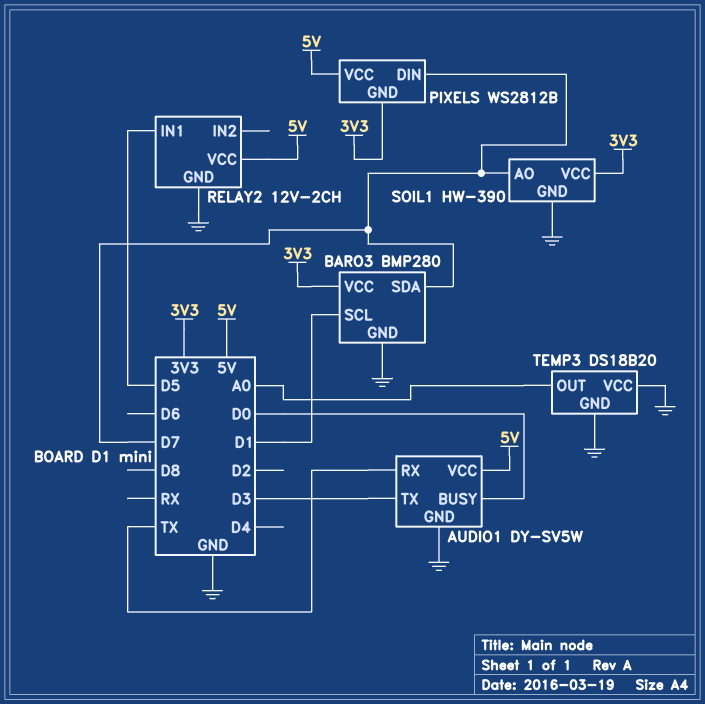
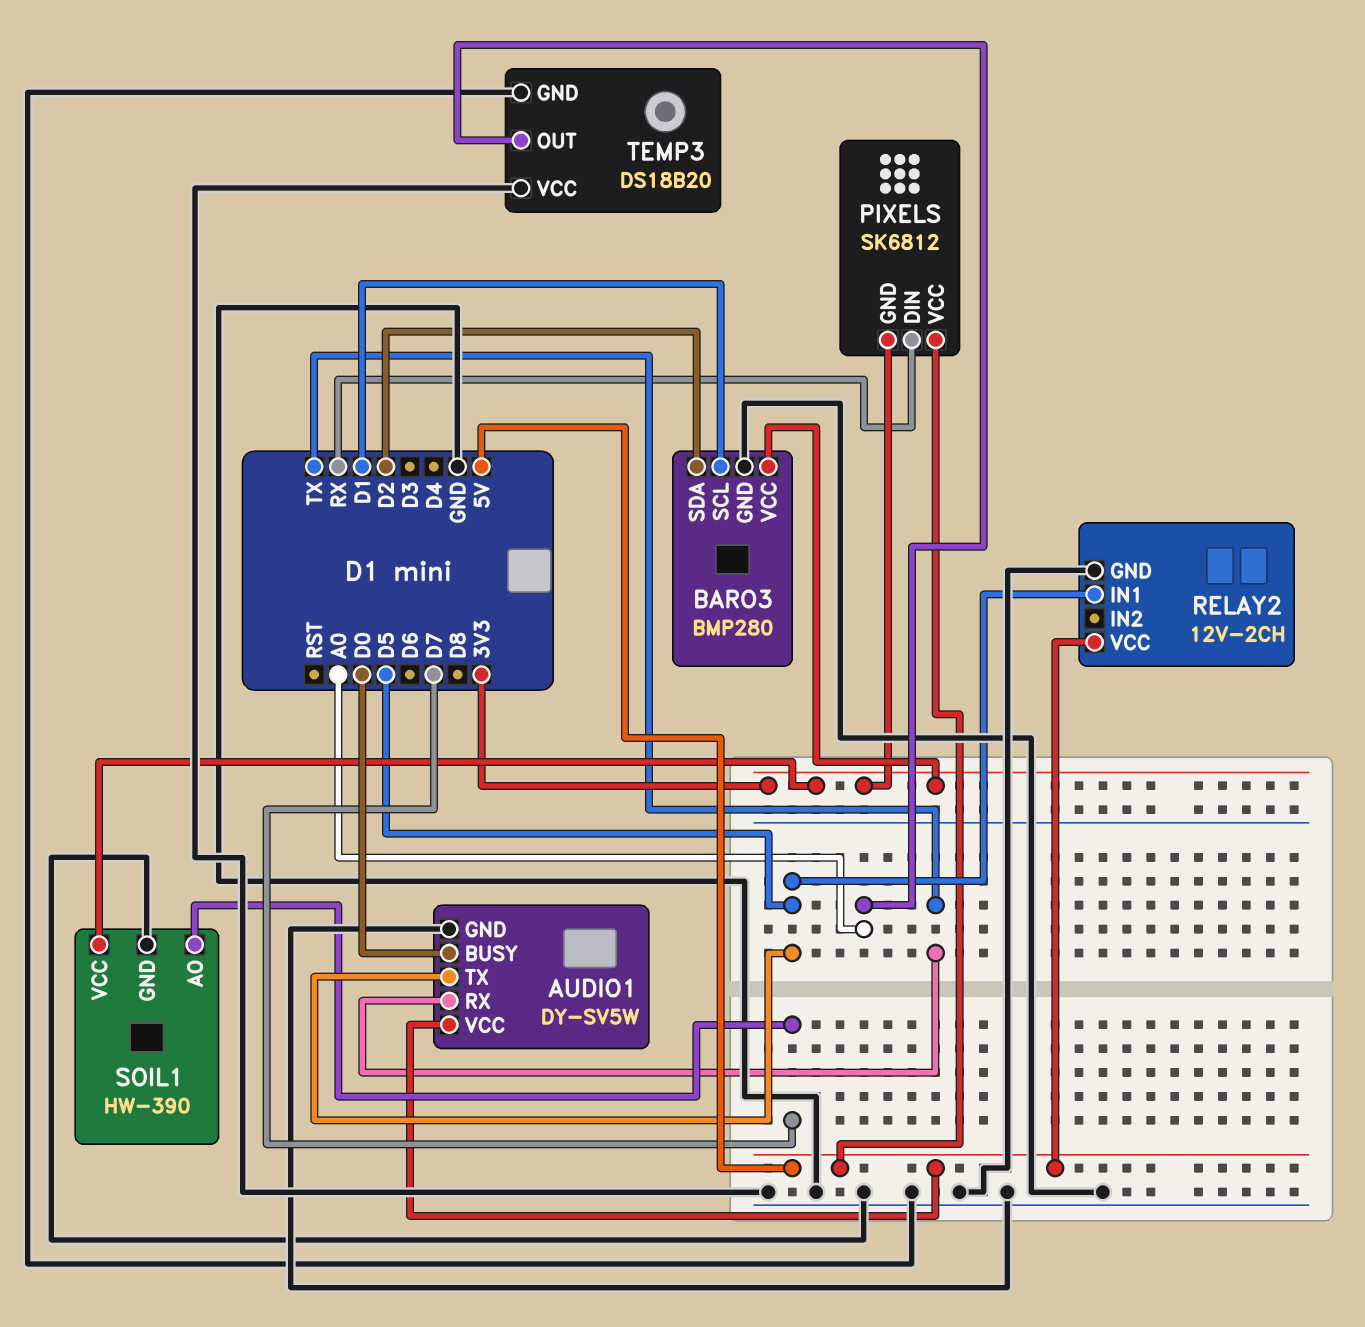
AUDIO1 pin TX: D3 -> D5
BARO3 pin SDA: D7 -> D2
PIXELS: WS2812B -> SK6812
PIXELS pin DIN: D7 -> RX

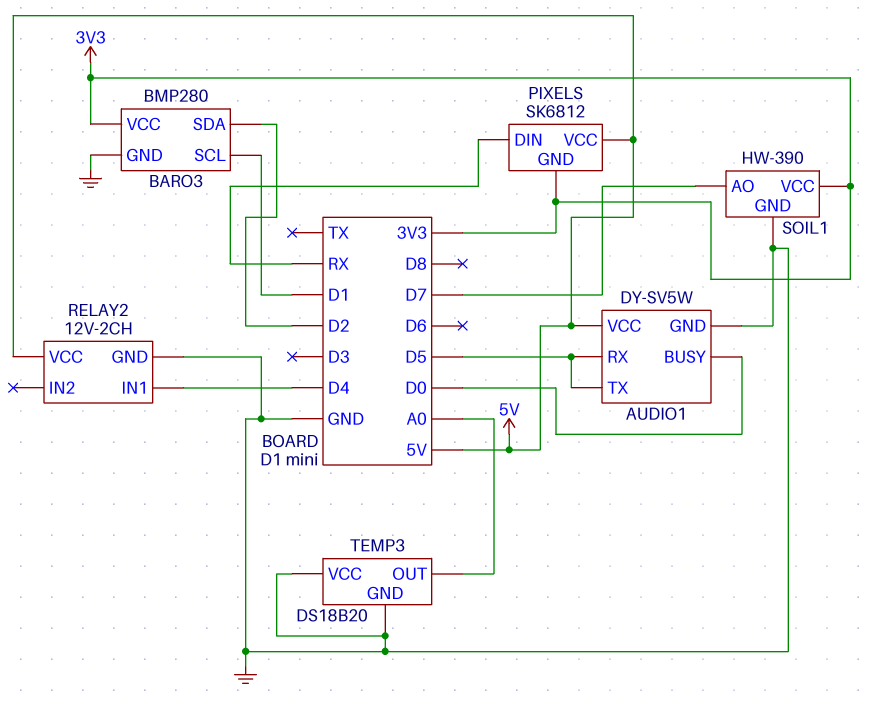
AUDIO1 pin RX: TX -> D5
RELAY2 pin IN1: D5 -> D4

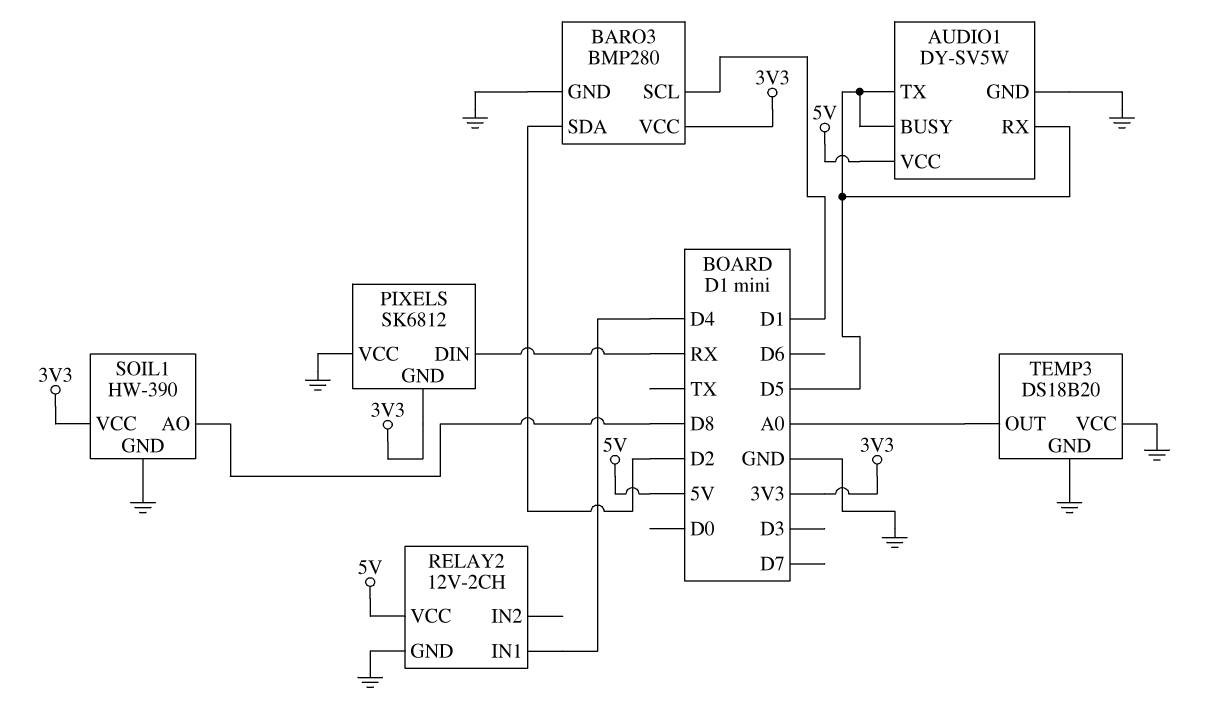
AUDIO1 pin BUSY: D0 -> D5
PIXELS pin VCC: 5V -> GND
SOIL1 pin AO: D7 -> D8

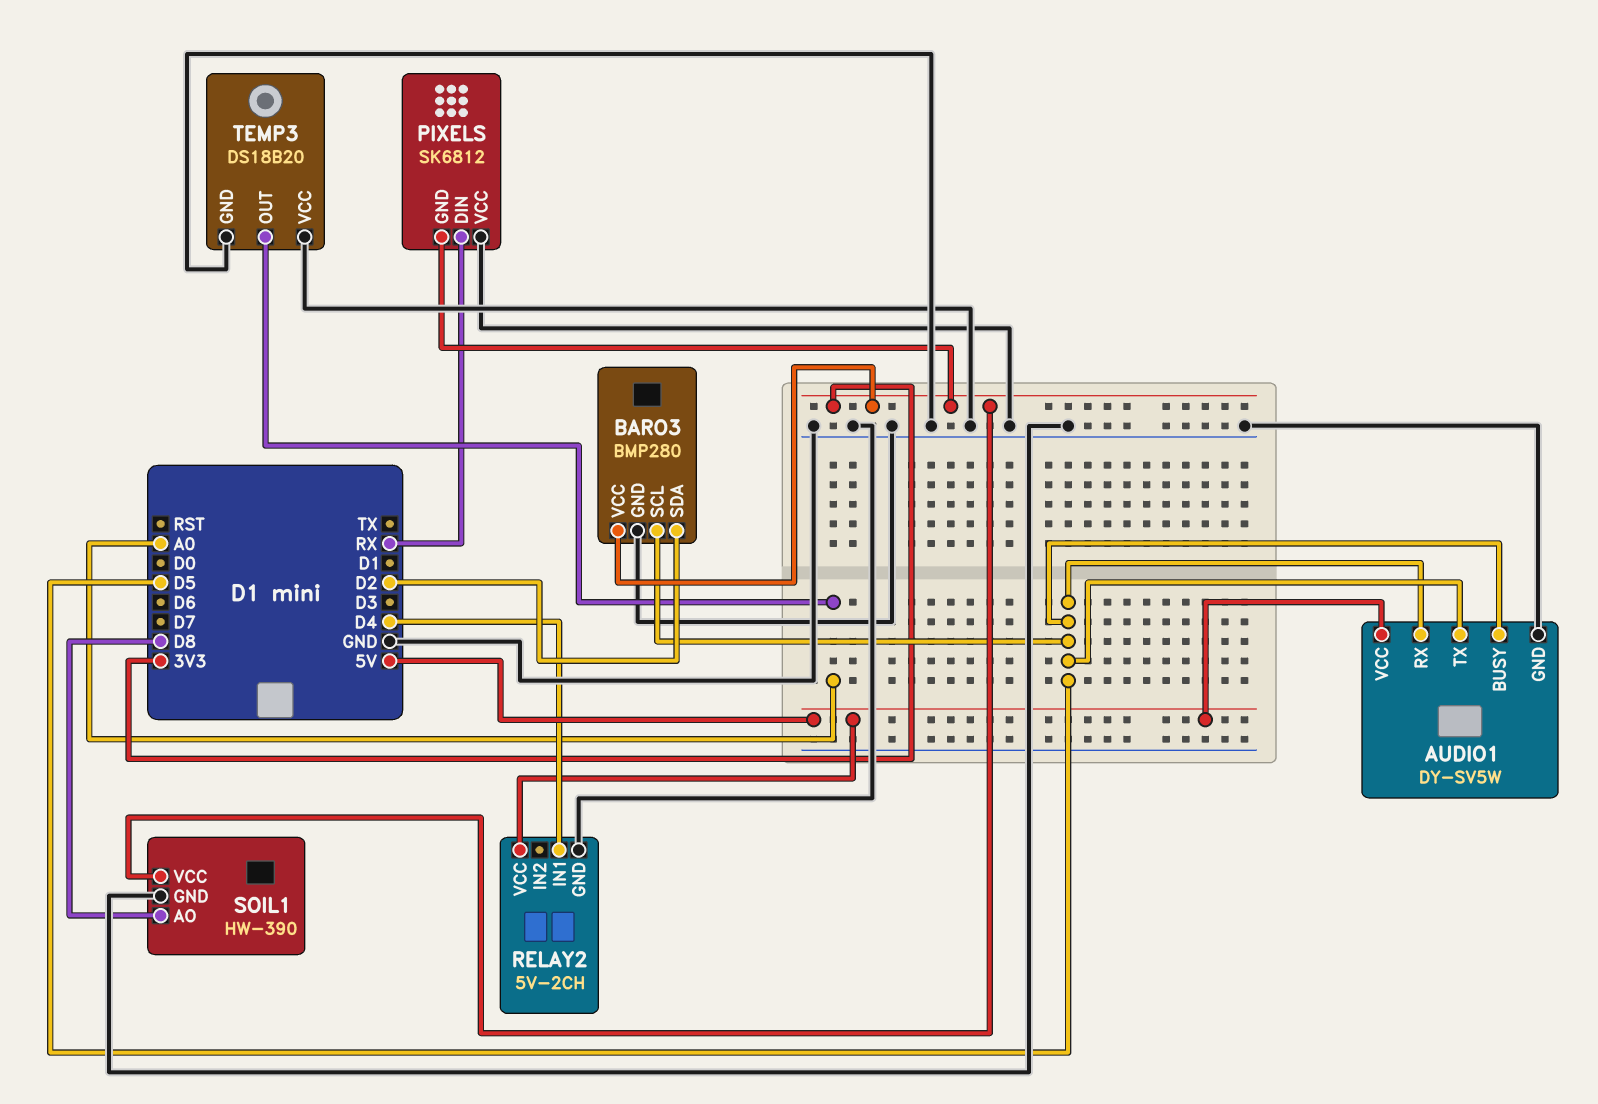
BARO3 pin SCL: D1 -> D5
RELAY2: 12V-2CH -> 5V-2CH

